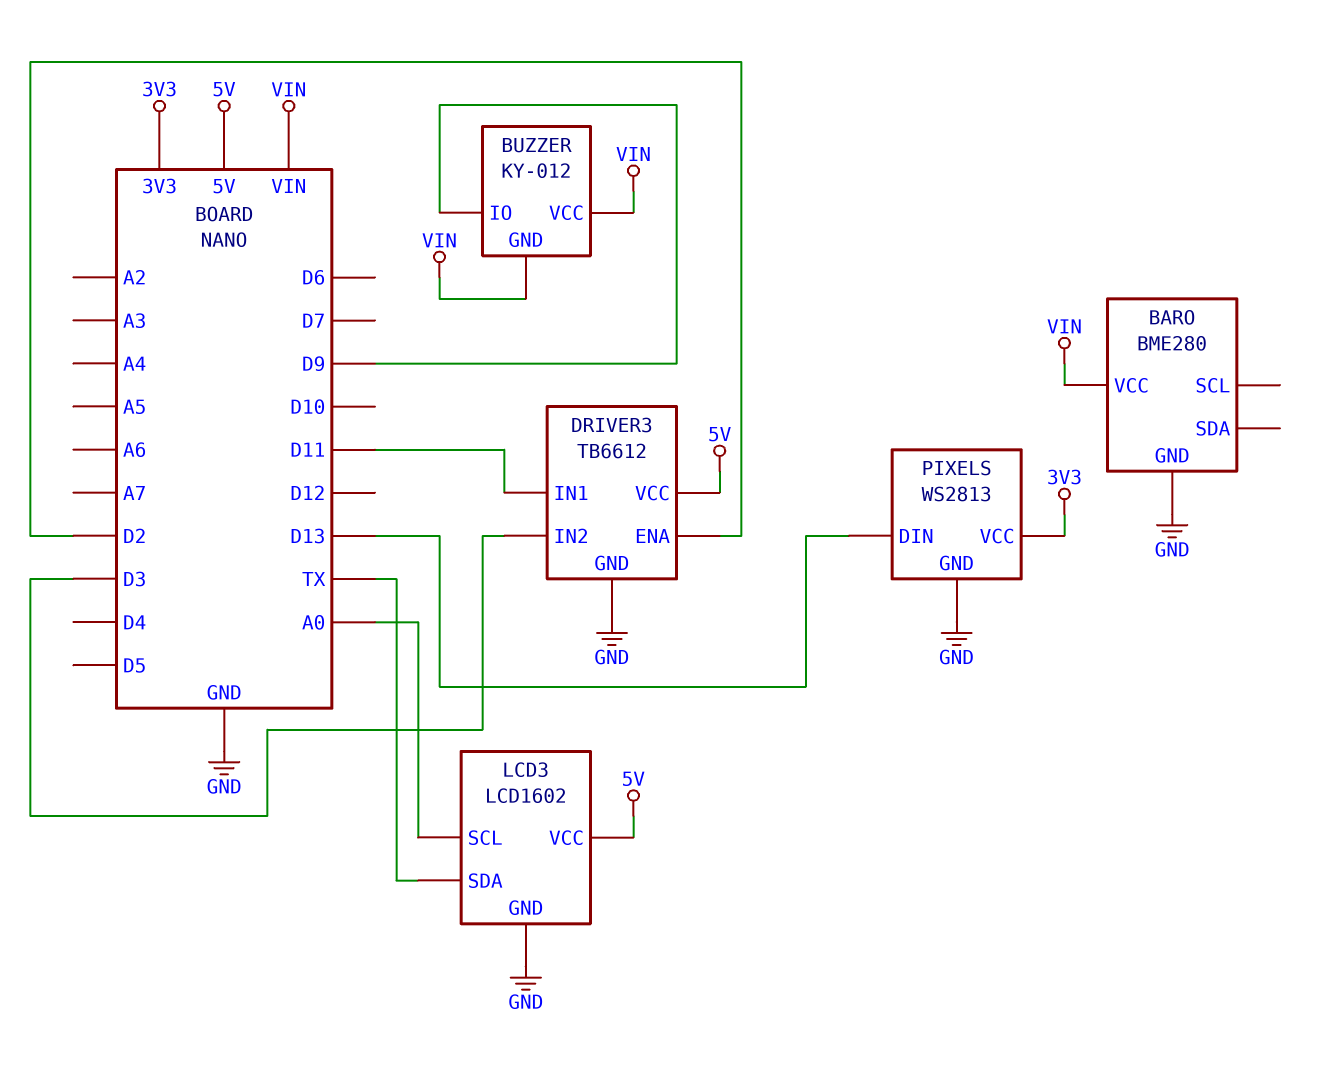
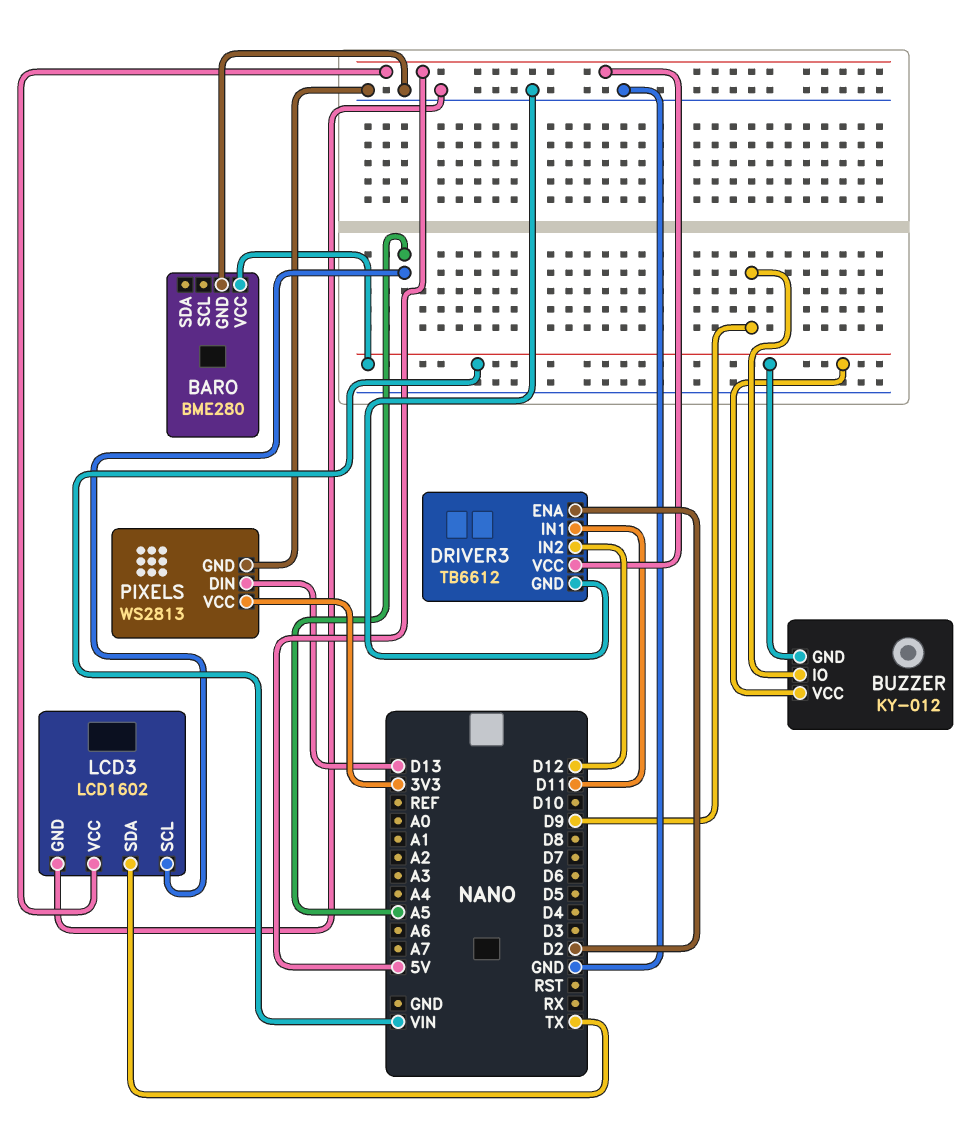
DRIVER3 pin IN2: D3 -> D12
LCD3 pin SCL: A0 -> A5

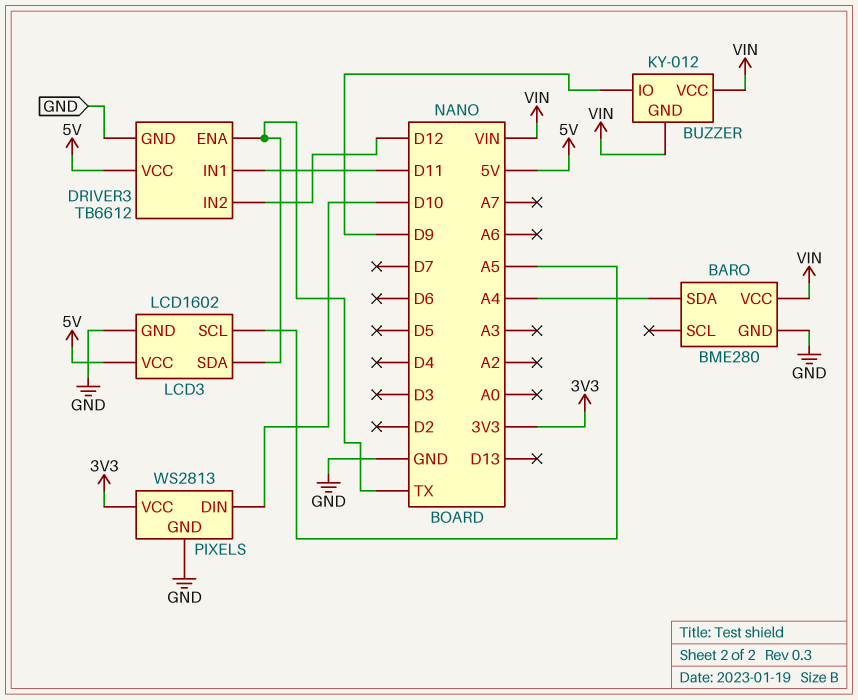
BARO pin SDA: none -> A4
DRIVER3 pin ENA: D2 -> TX
PIXELS pin DIN: D13 -> D10

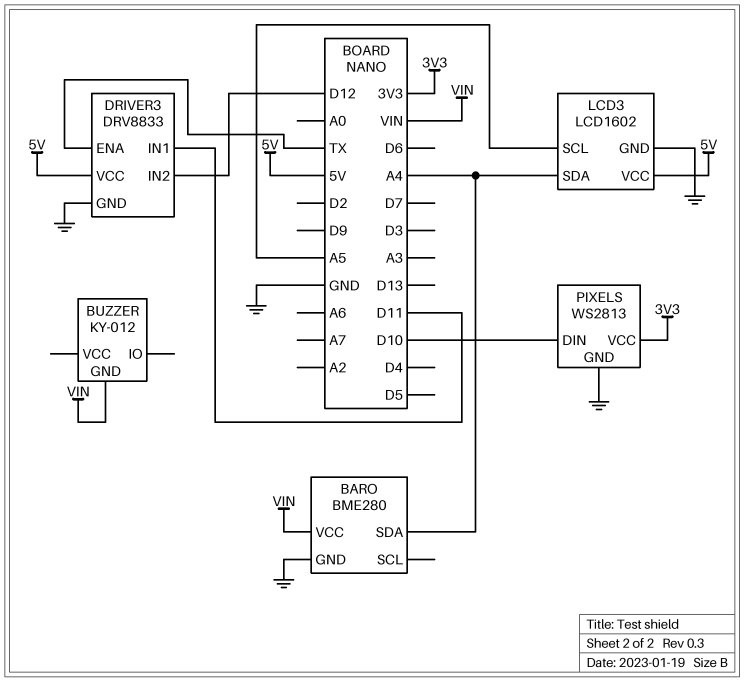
BUZZER pin IO: D9 -> none
BUZZER pin VCC: VIN -> none
DRIVER3: TB6612 -> DRV8833
LCD3 pin SDA: TX -> A4

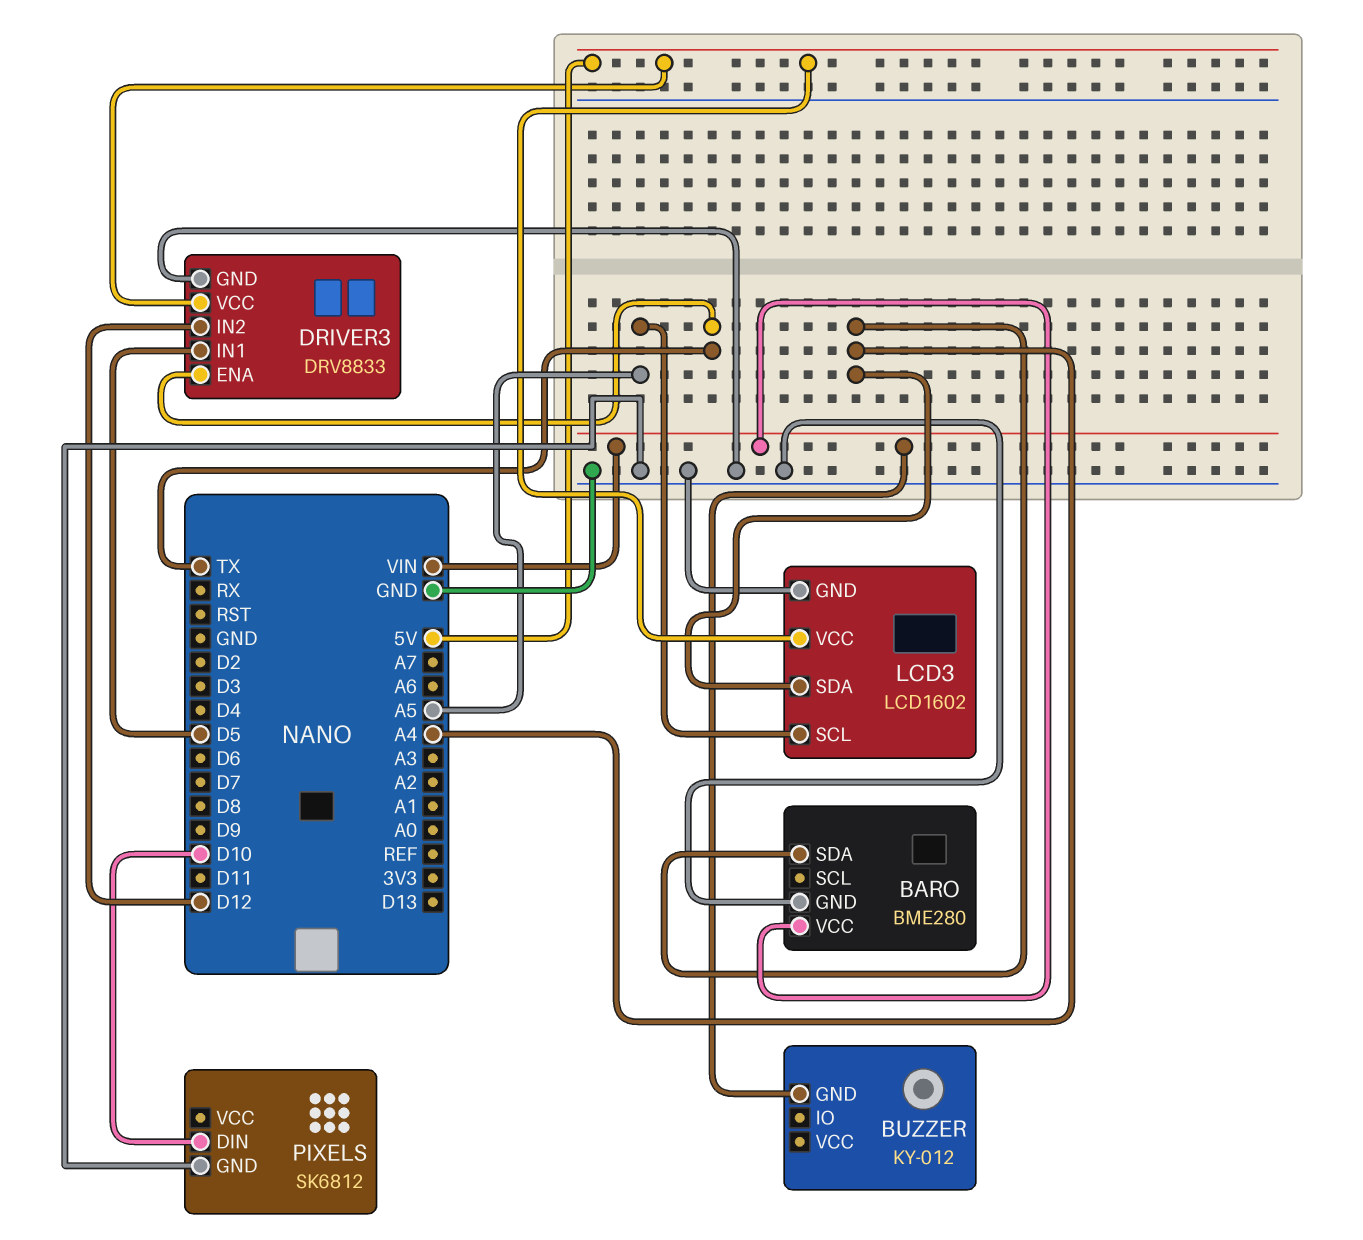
DRIVER3 pin IN1: D11 -> D5
PIXELS: WS2813 -> SK6812
PIXELS pin VCC: 3V3 -> none

